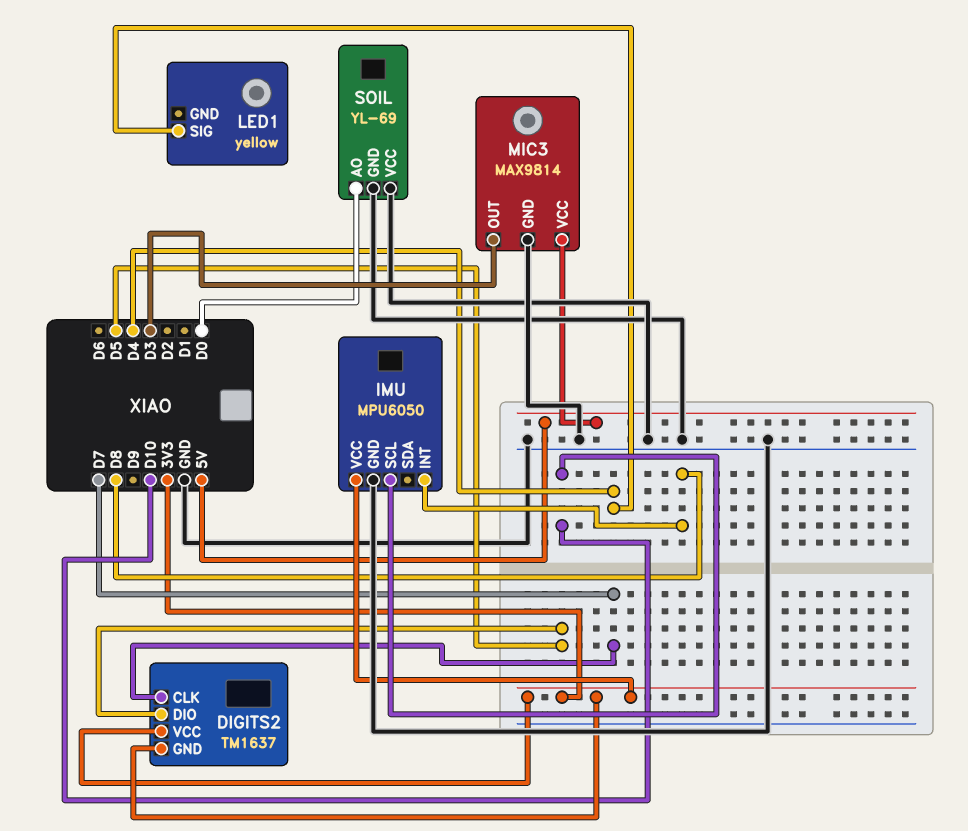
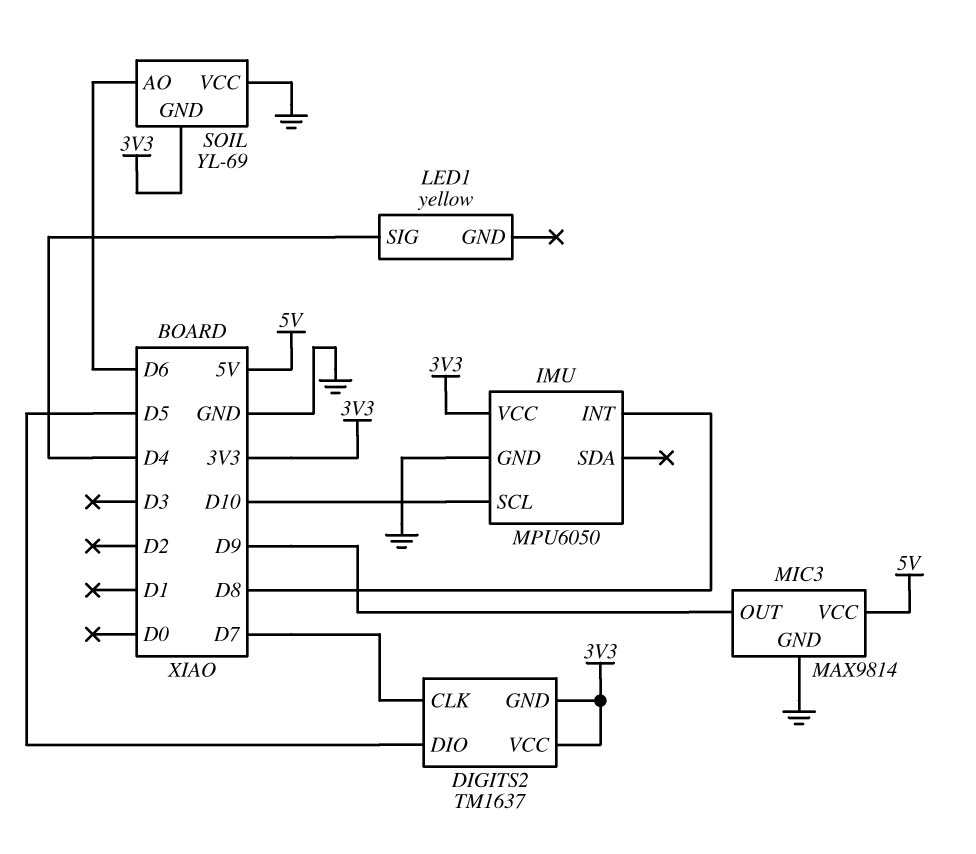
MIC3 pin OUT: D3 -> D9
SOIL pin AO: D0 -> D6
SOIL pin GND: GND -> 3V3

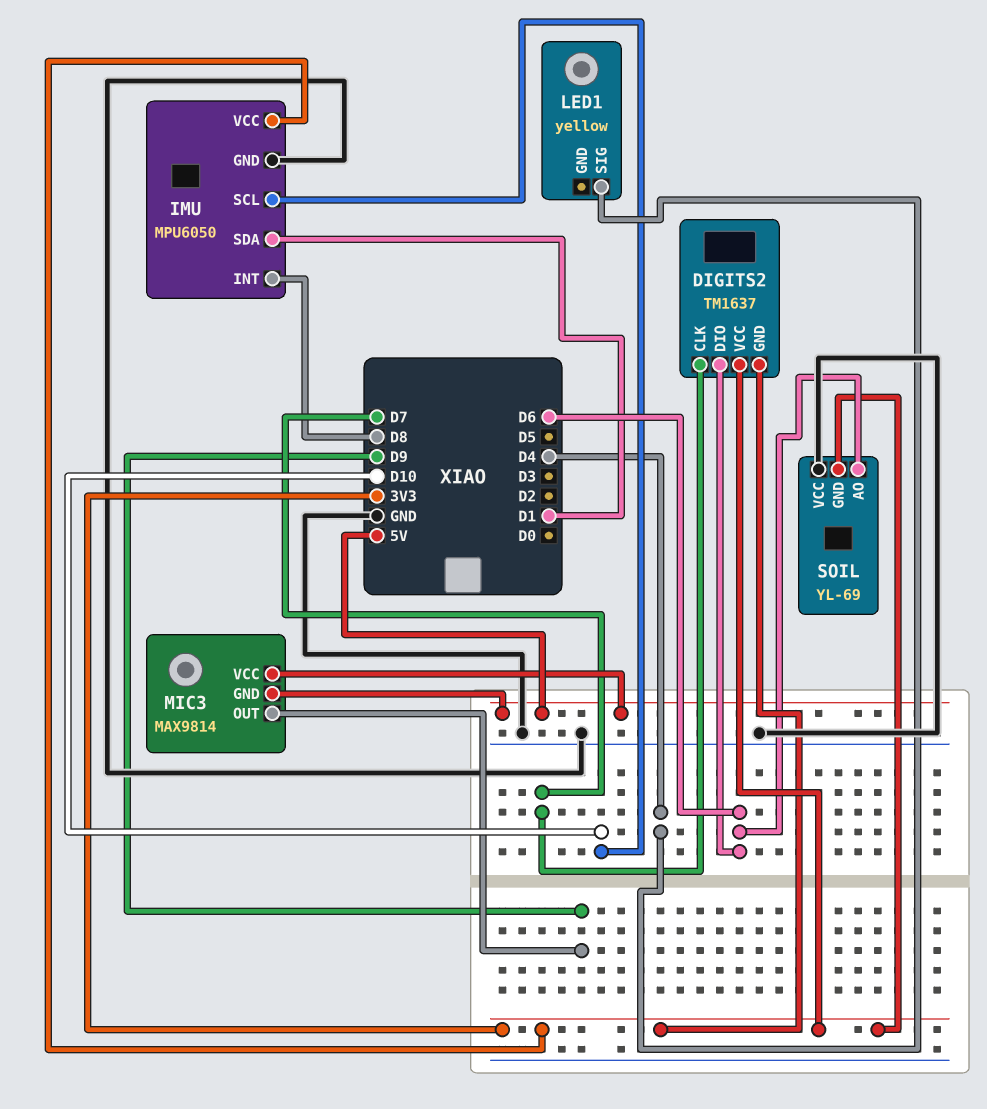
DIGITS2 pin DIO: D5 -> D6
IMU pin SDA: none -> D1
MIC3 pin GND: GND -> 5V

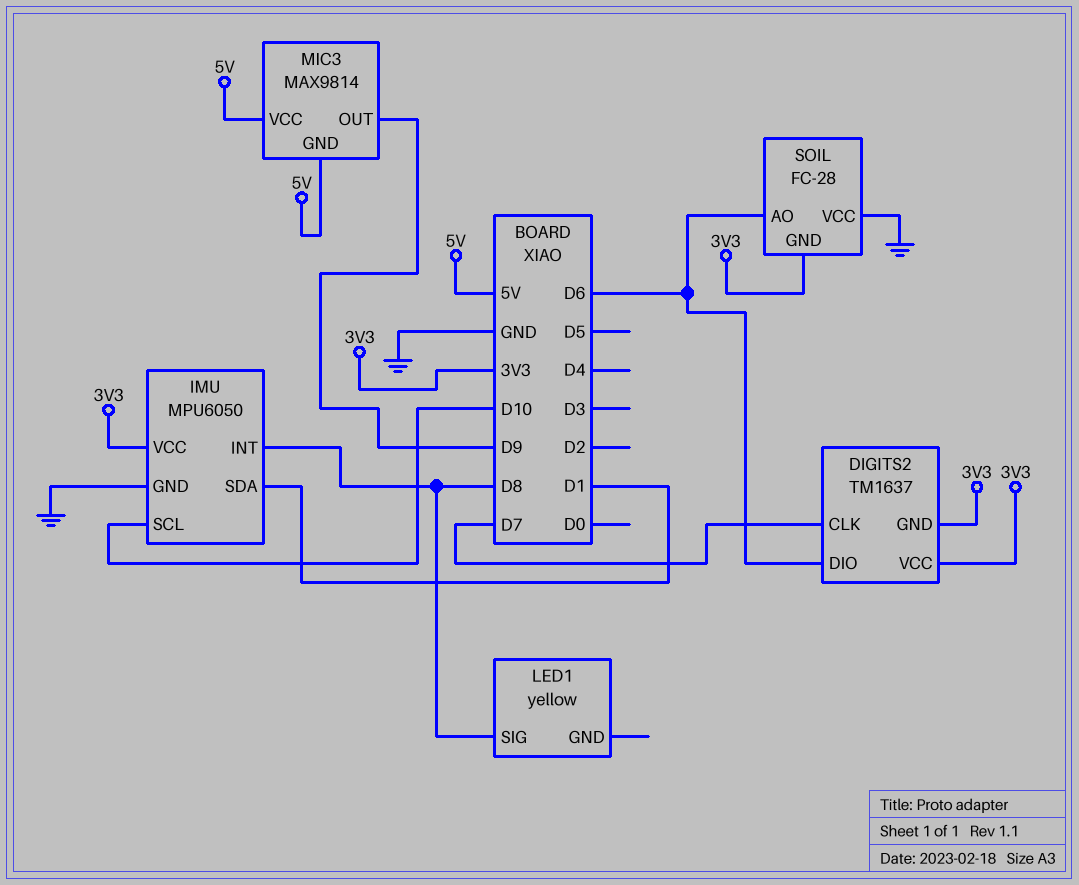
LED1 pin SIG: D4 -> D8
SOIL: YL-69 -> FC-28

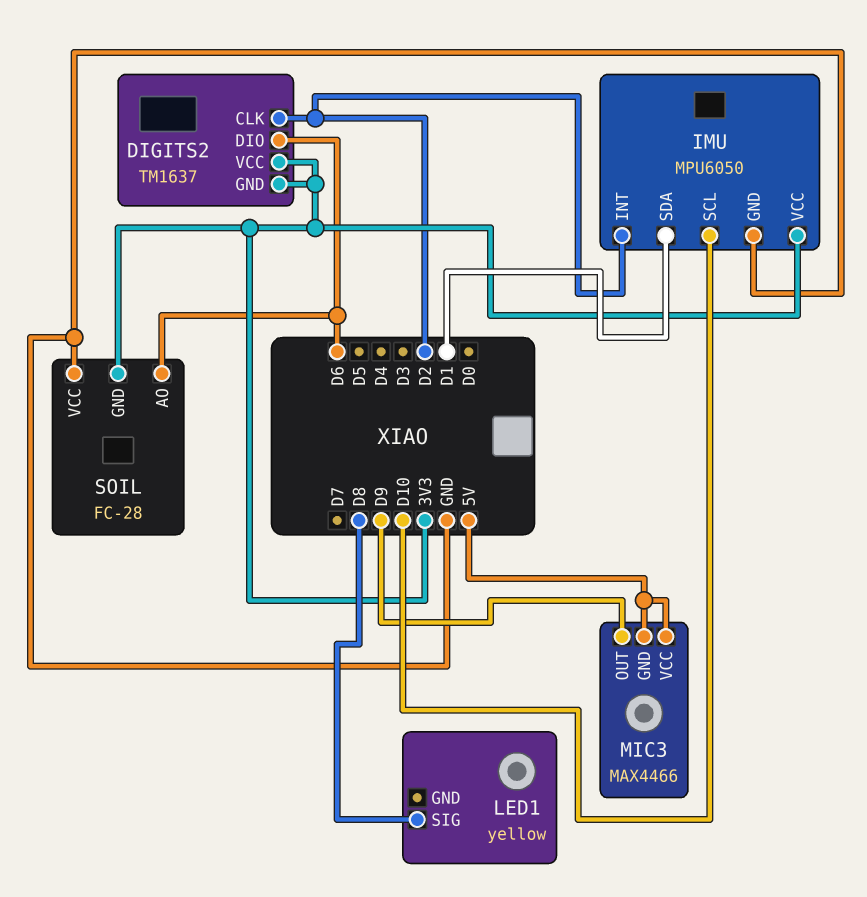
DIGITS2 pin CLK: D7 -> D2
IMU pin INT: D8 -> D2
MIC3: MAX9814 -> MAX4466

